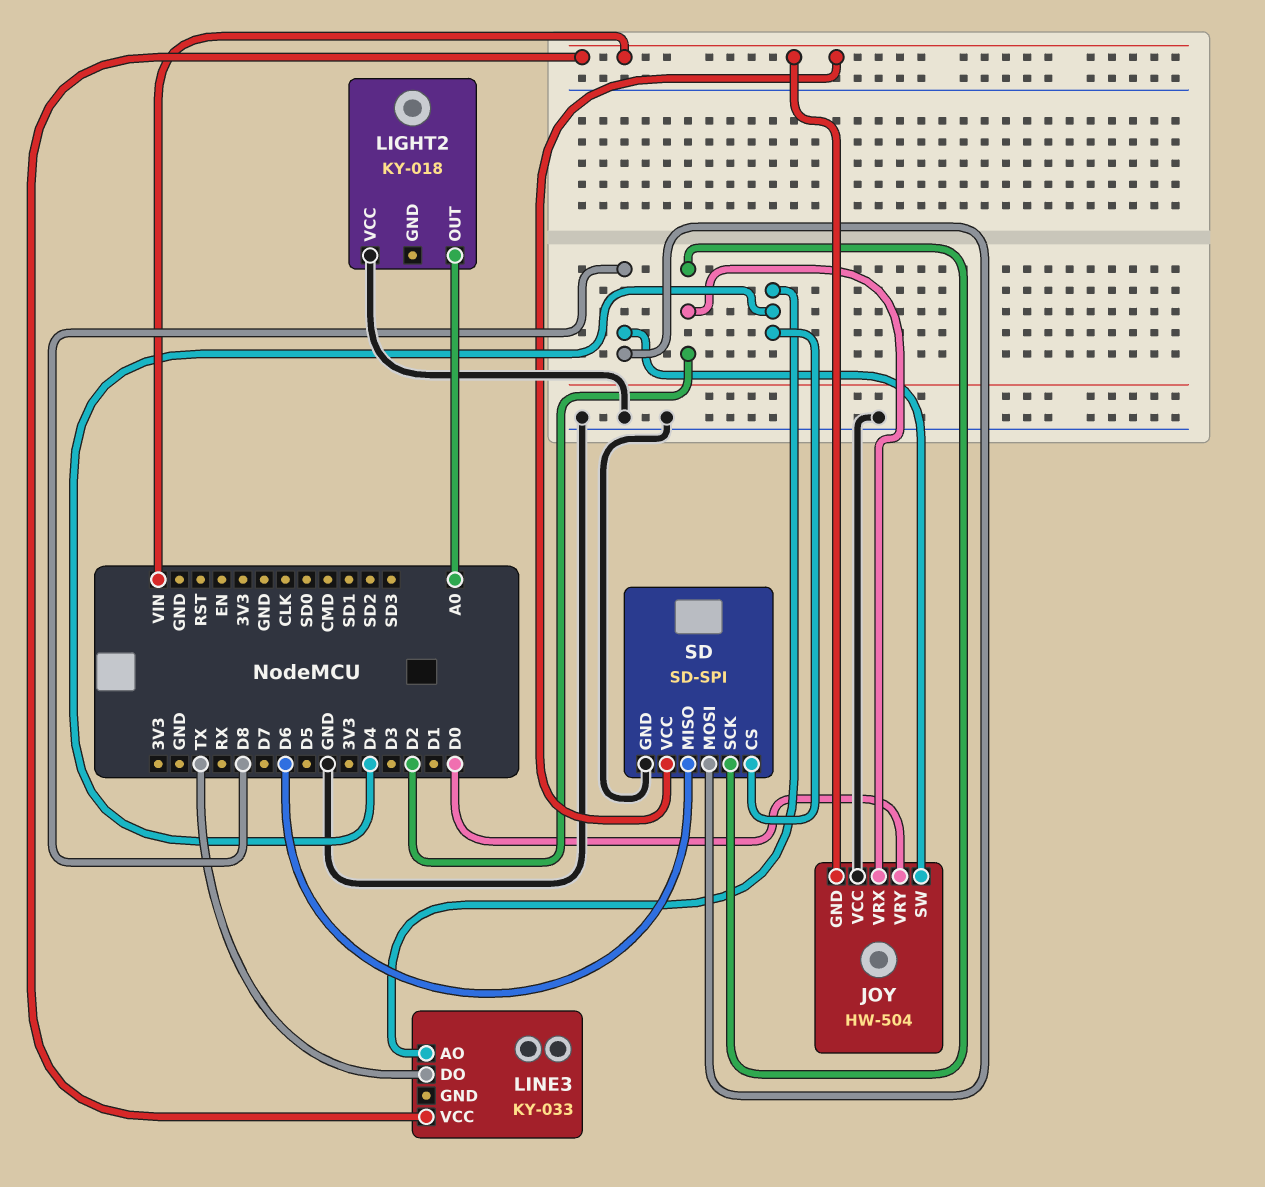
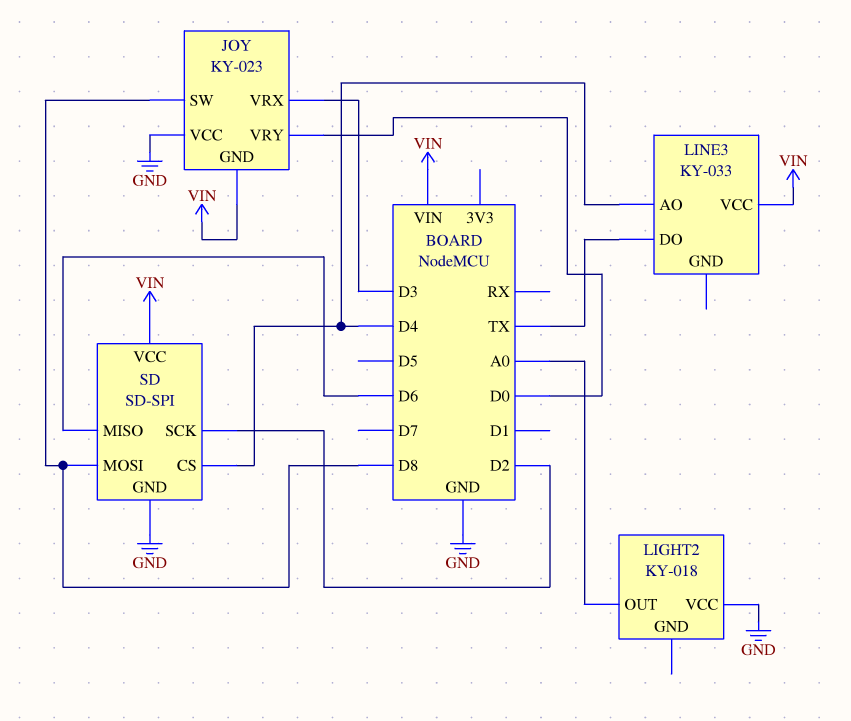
JOY: HW-504 -> KY-023
JOY pin VRX: D2 -> D3

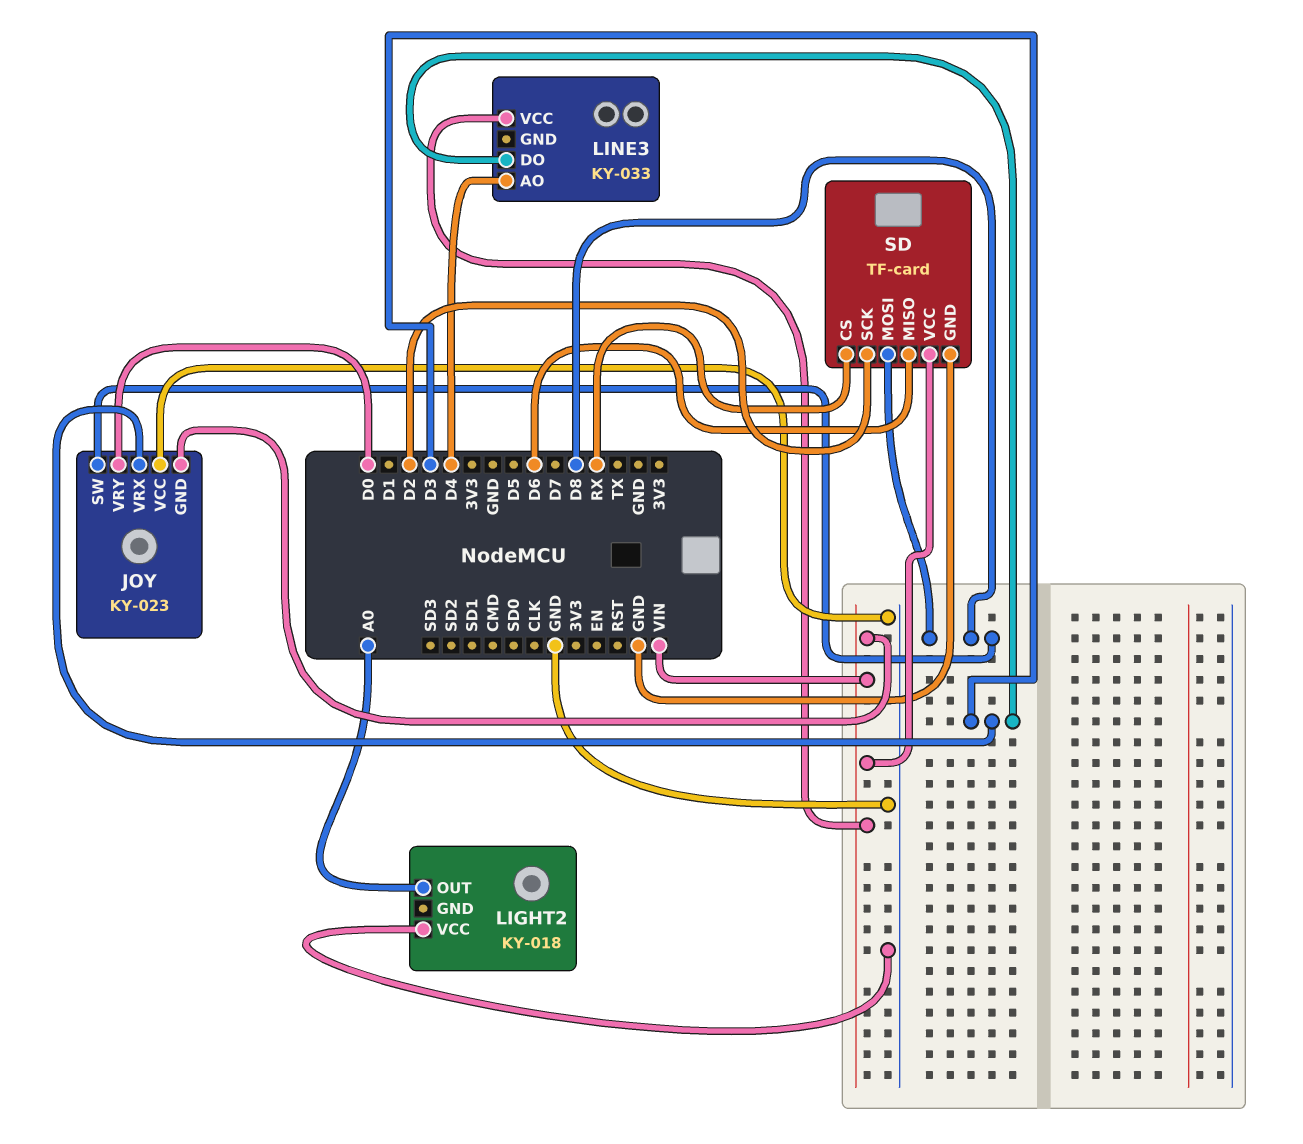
LINE3 pin DO: TX -> D3
SD: SD-SPI -> TF-card
SD pin CS: D4 -> RX

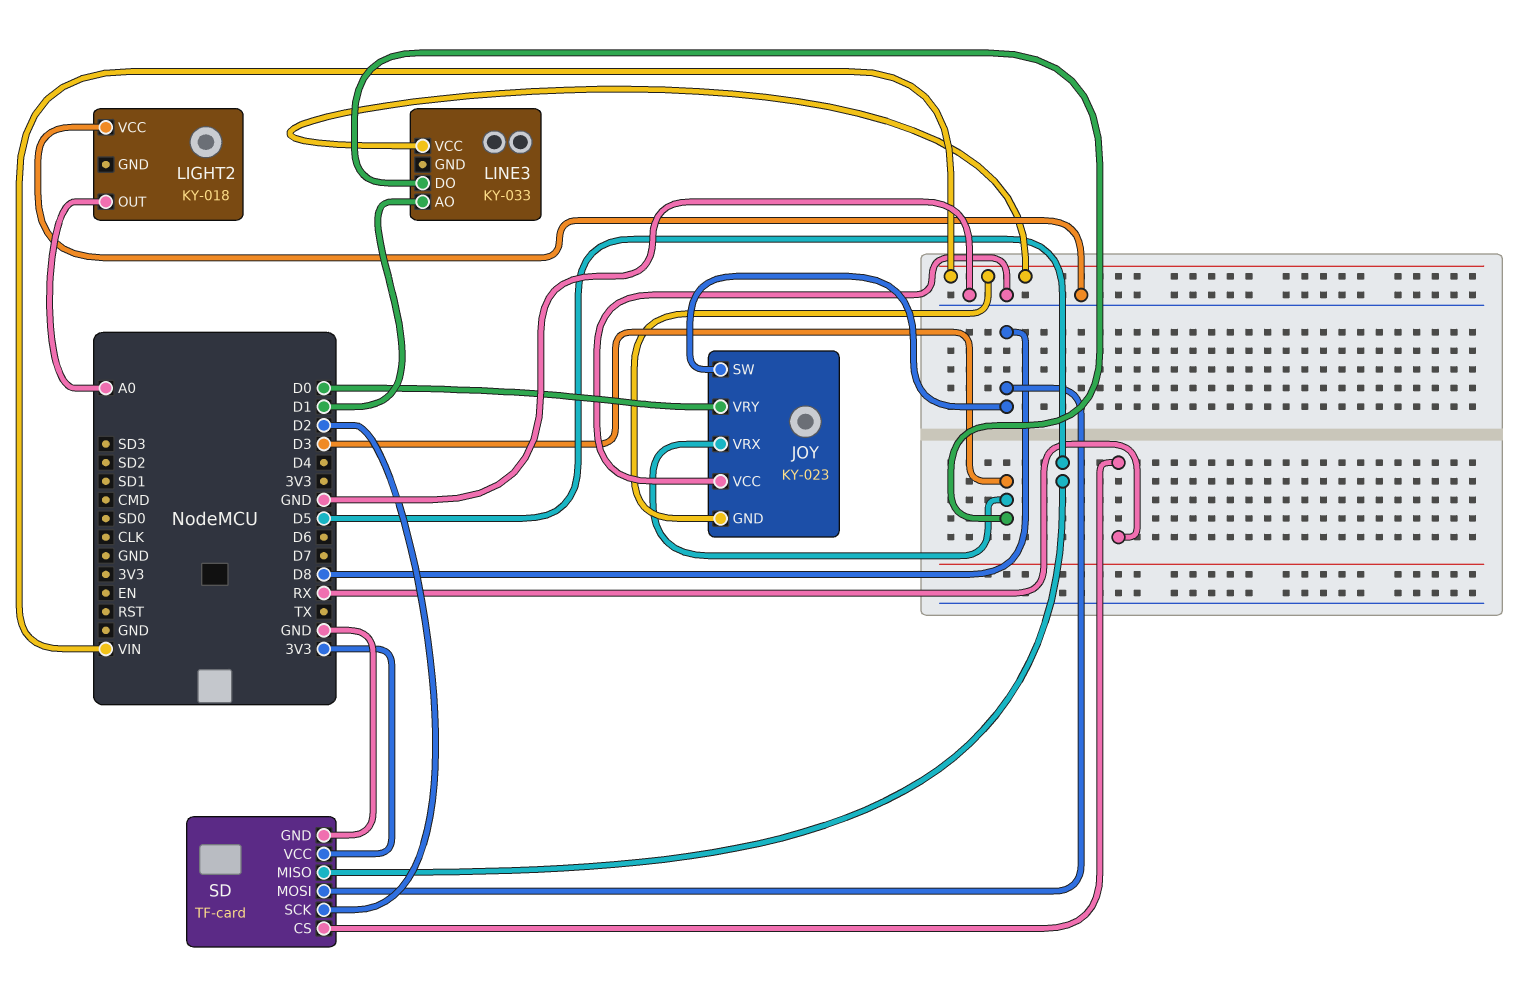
LINE3 pin AO: D4 -> D1
SD pin MISO: D6 -> D5
SD pin VCC: VIN -> 3V3

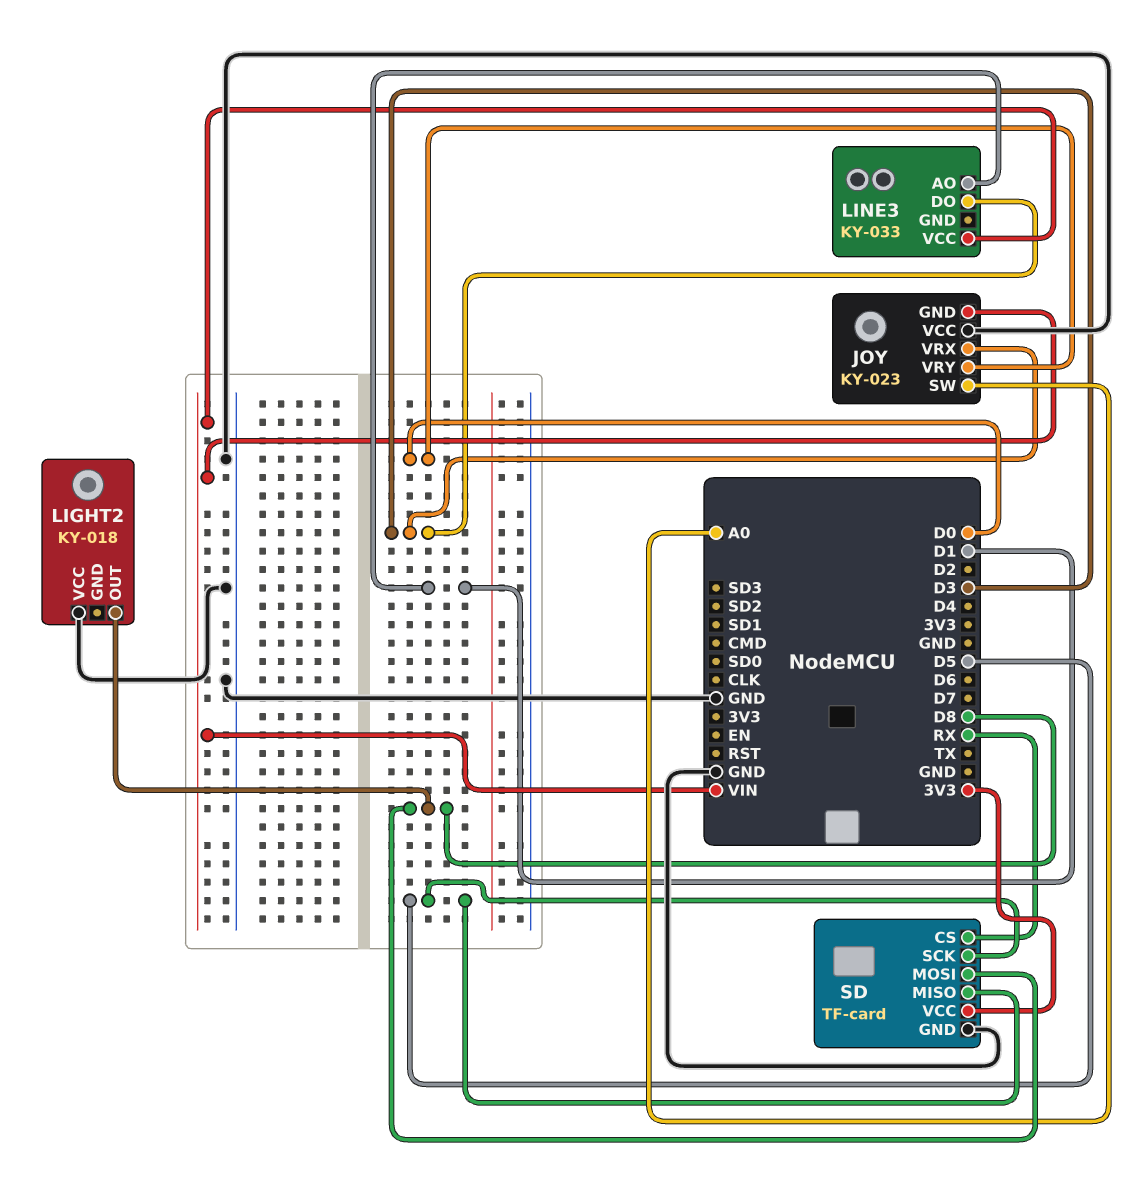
JOY pin SW: D8 -> A0
LIGHT2 pin OUT: A0 -> D8
SD pin SCK: D2 -> D5

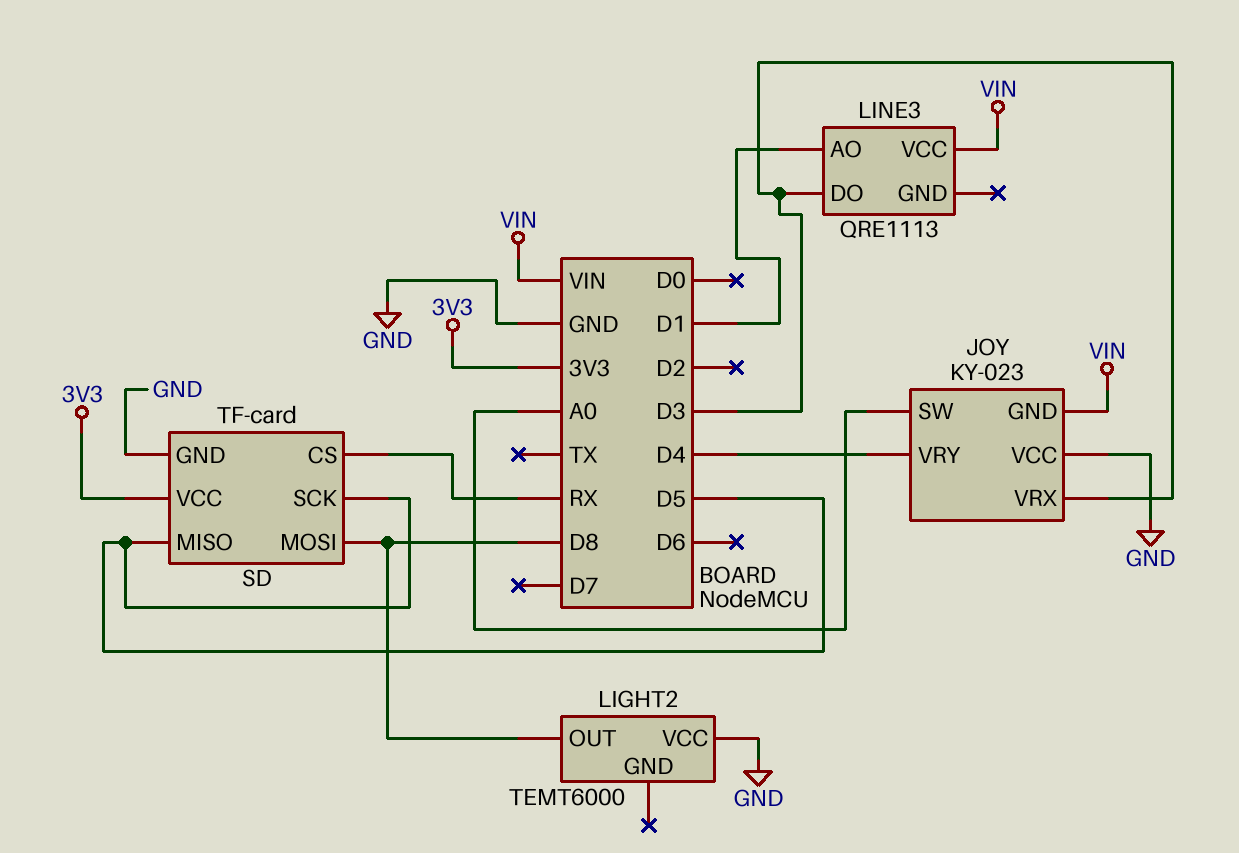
JOY pin VRY: D0 -> D4
LIGHT2: KY-018 -> TEMT6000
LINE3: KY-033 -> QRE1113

